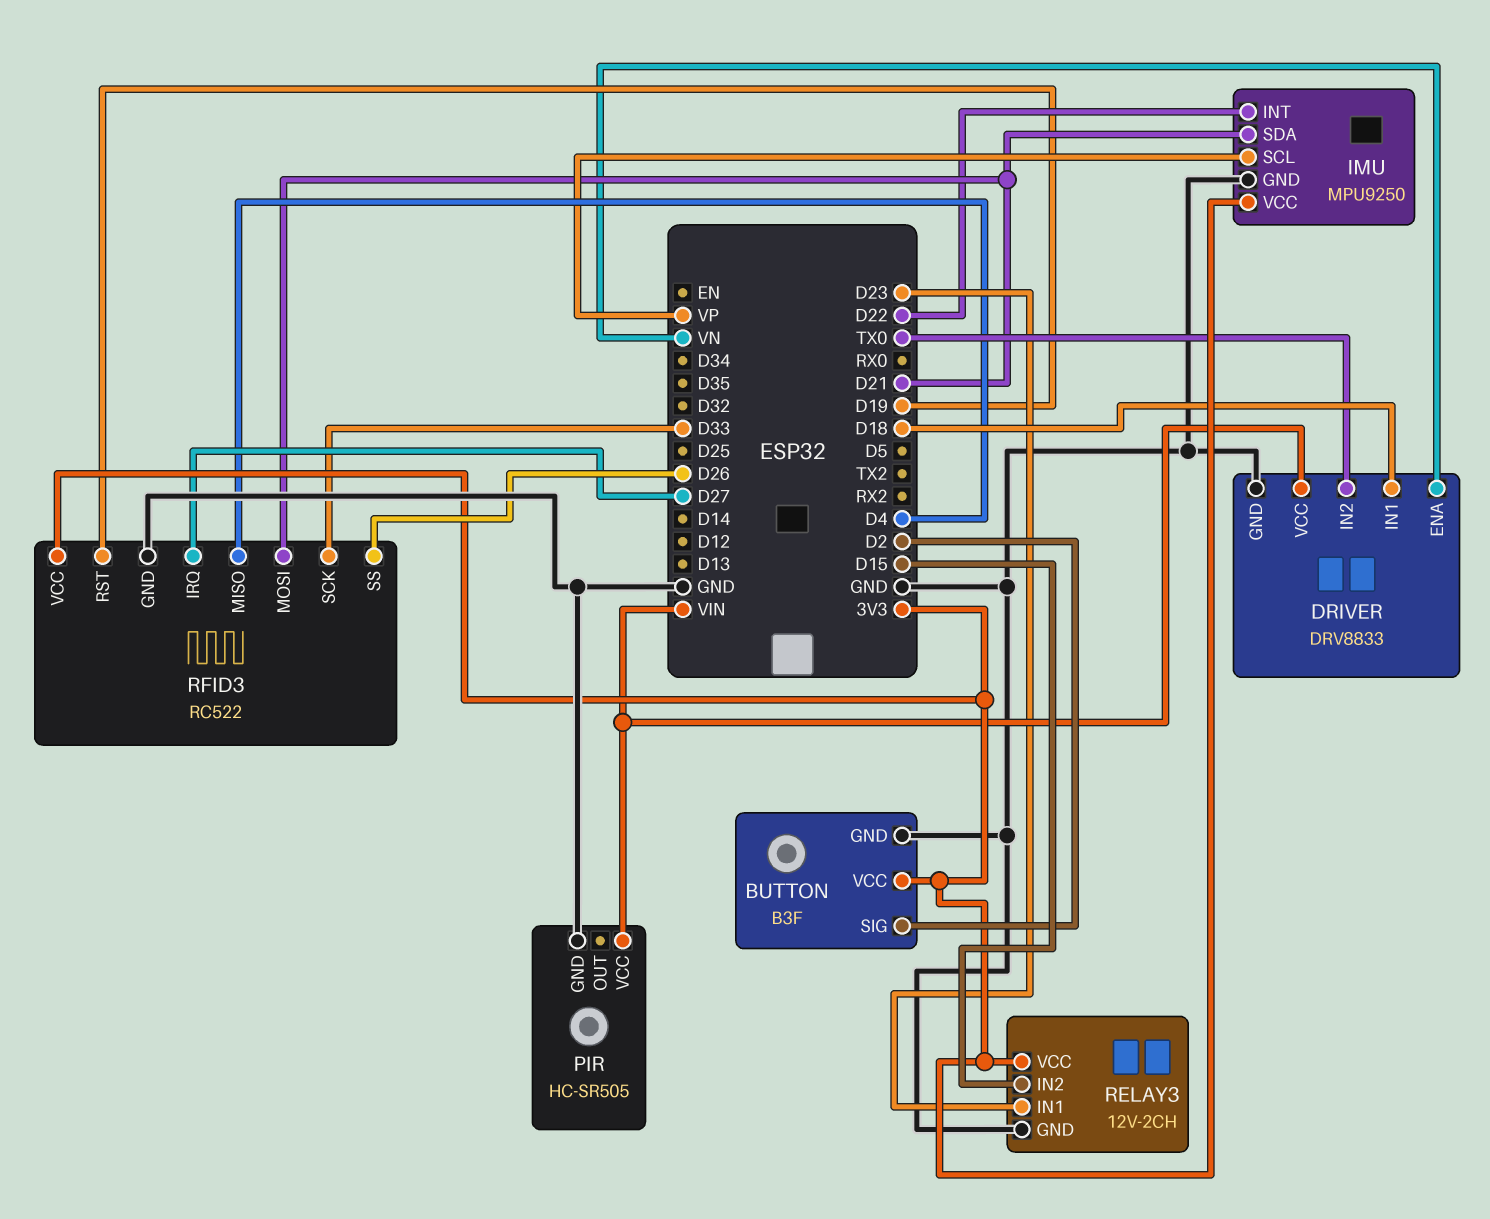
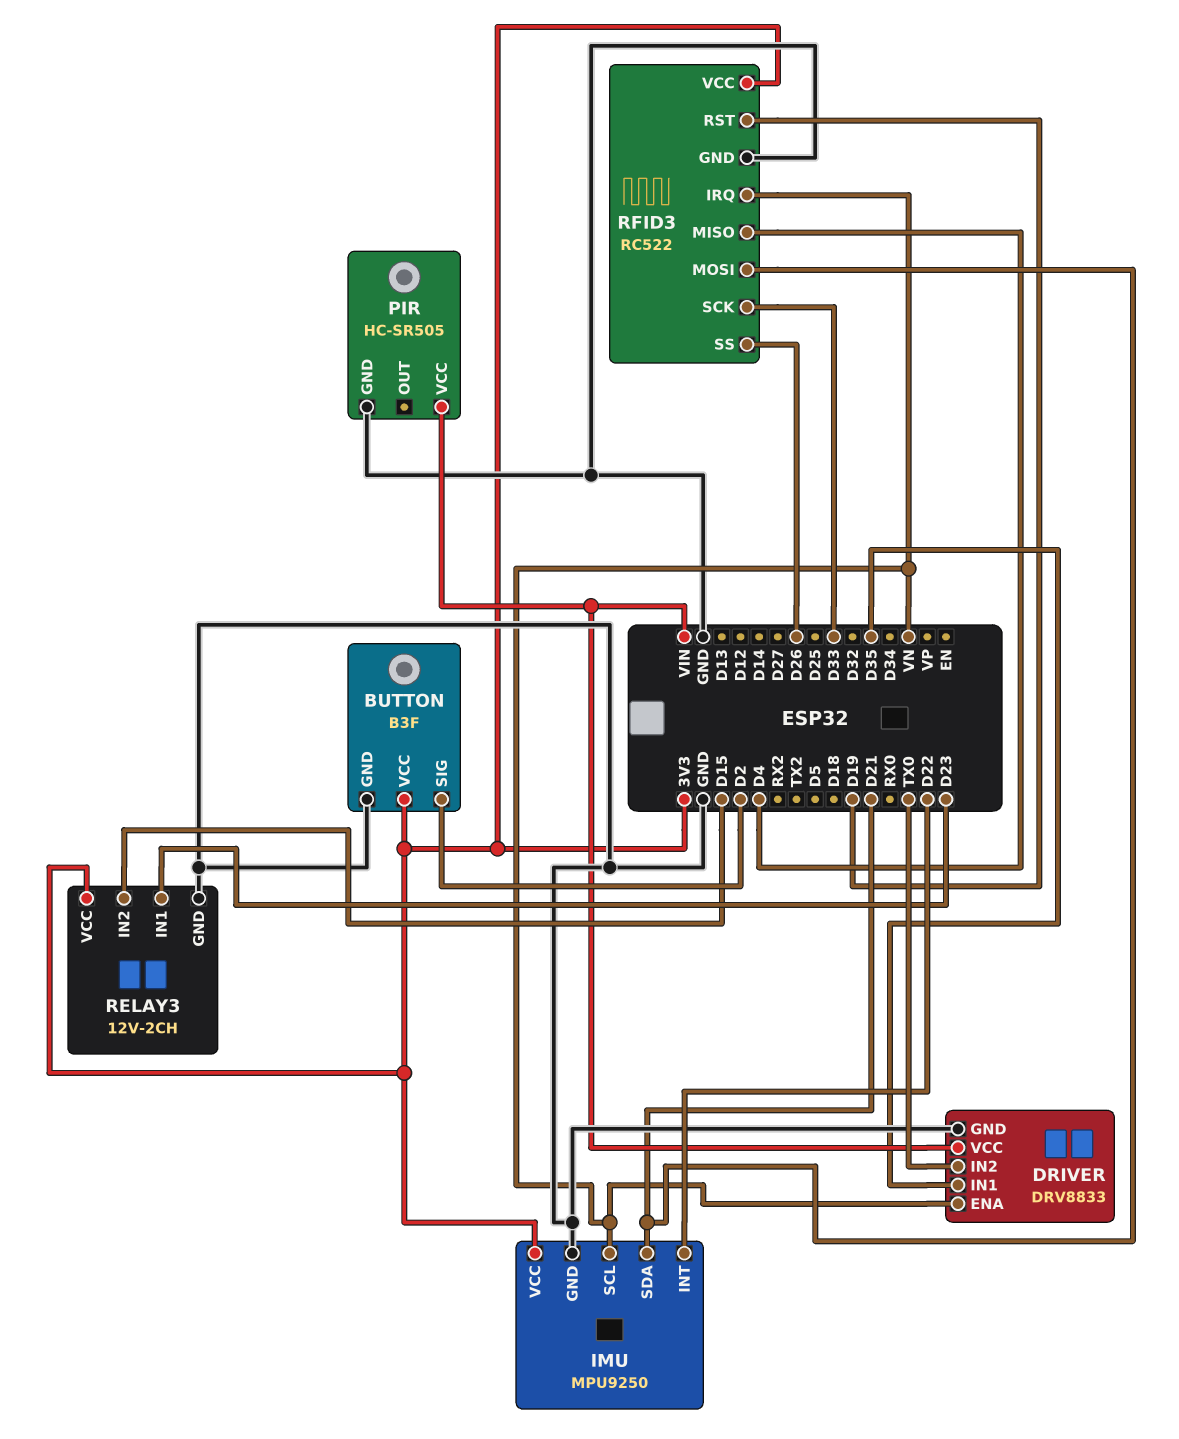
DRIVER pin IN1: D18 -> D35
IMU pin SCL: VP -> VN
RFID3 pin IRQ: D27 -> VN

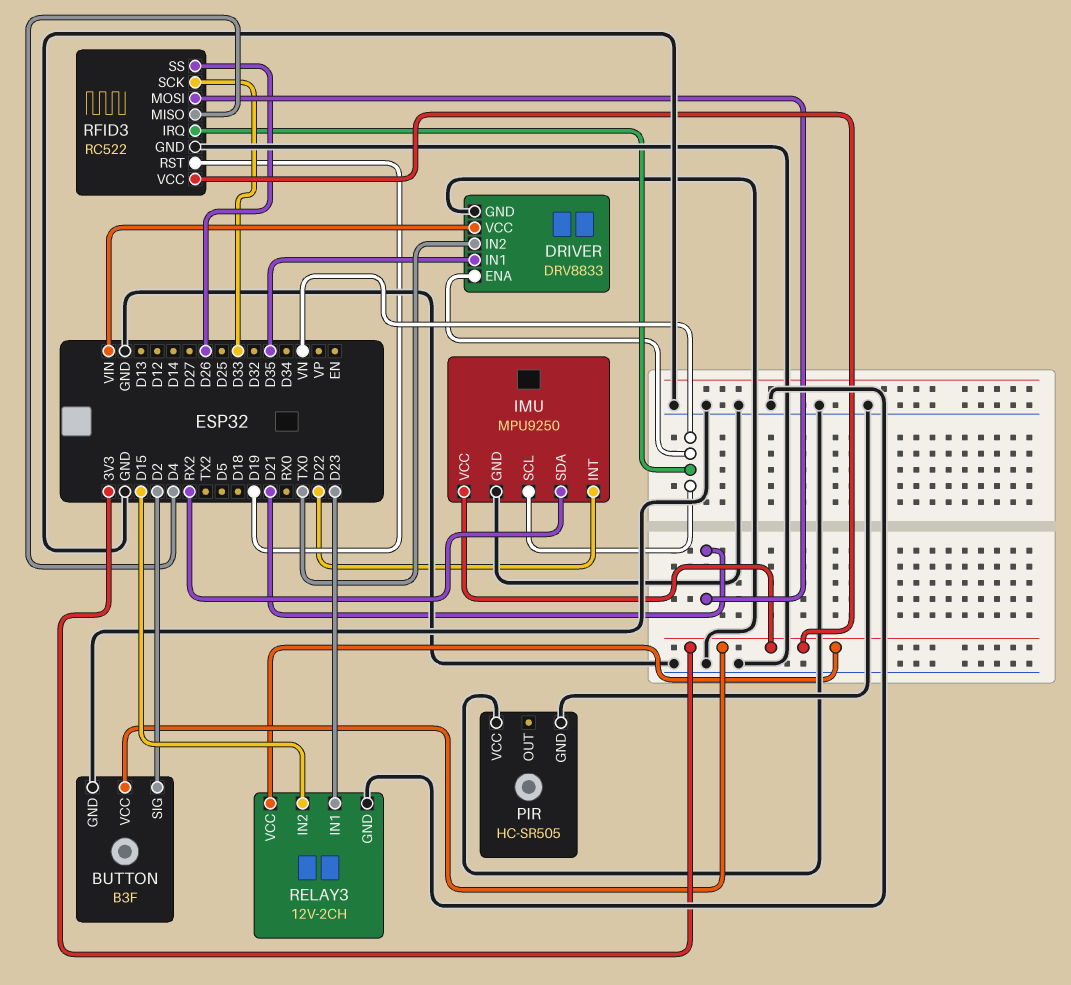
IMU pin SDA: D21 -> RX2
PIR pin VCC: VIN -> GND

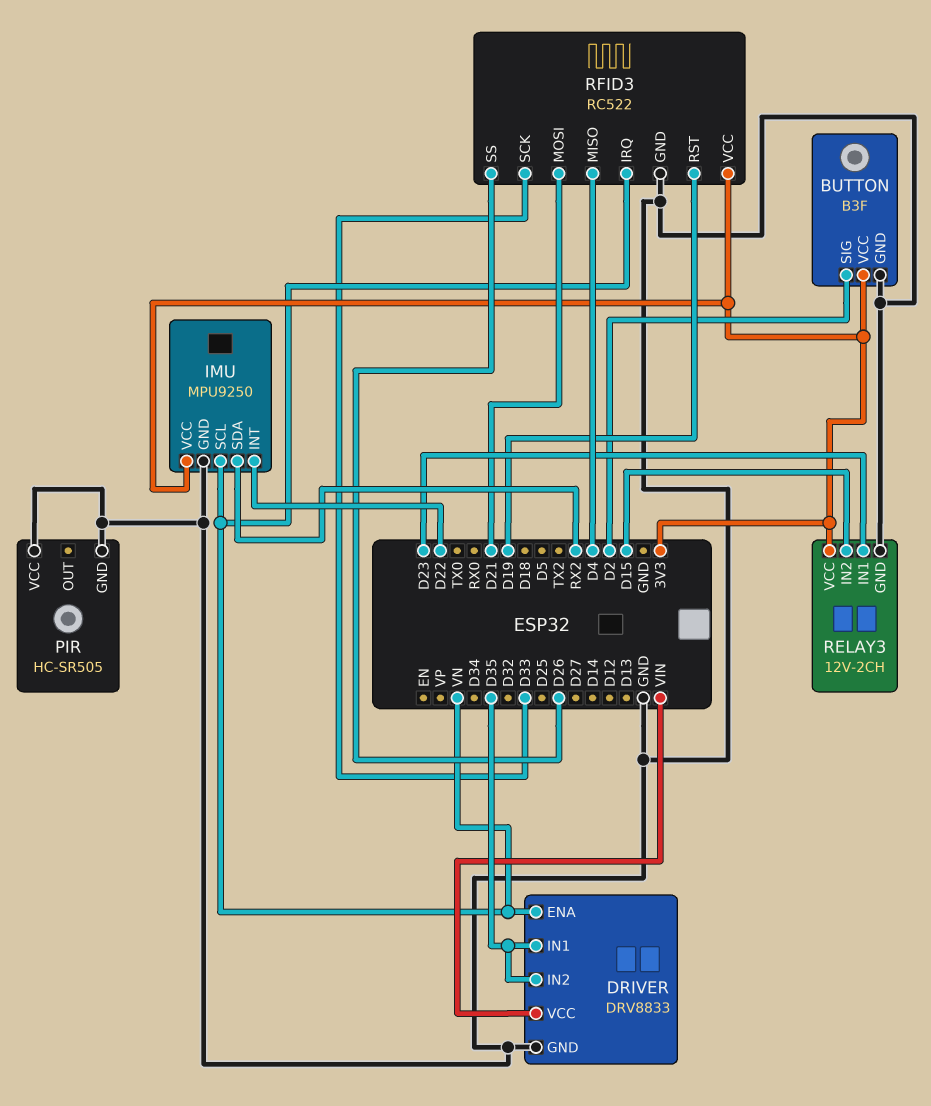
DRIVER pin IN2: TX0 -> D35

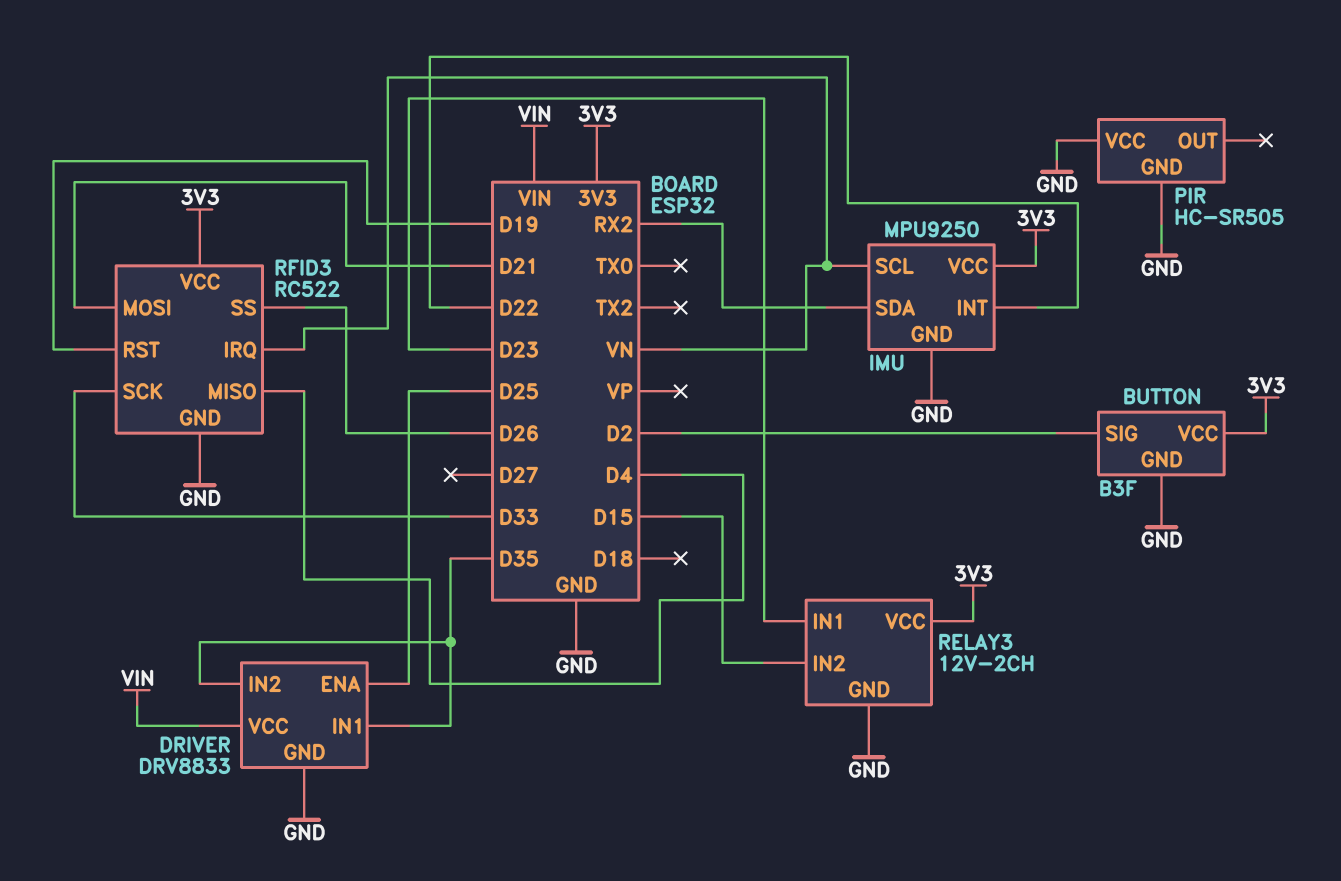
DRIVER pin ENA: VN -> D25

